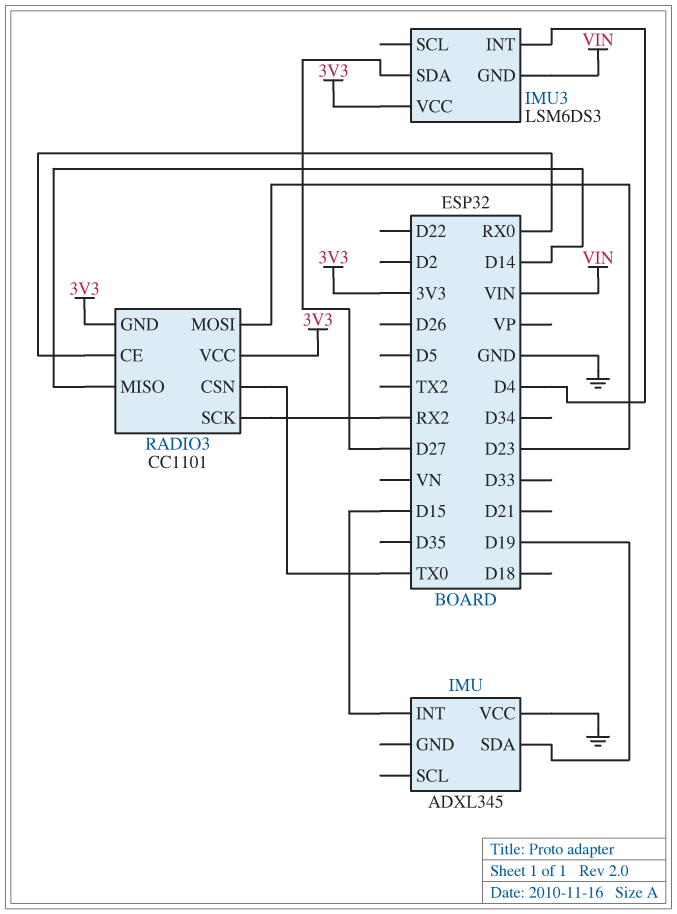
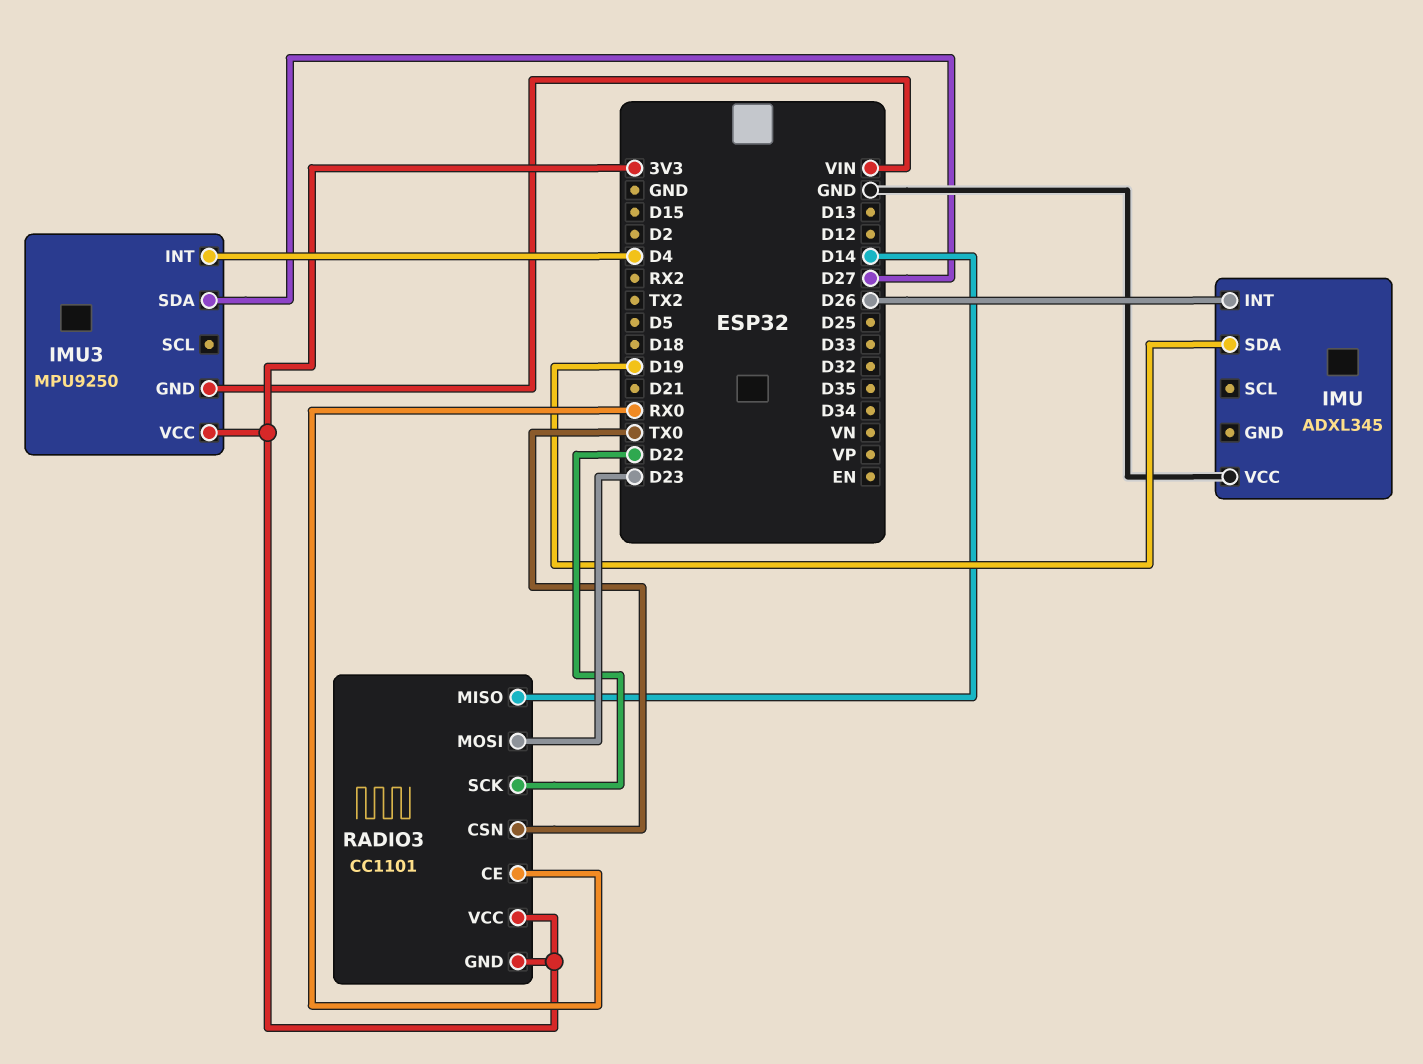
IMU pin INT: D15 -> D26
IMU3: LSM6DS3 -> MPU9250
RADIO3 pin SCK: RX2 -> D22

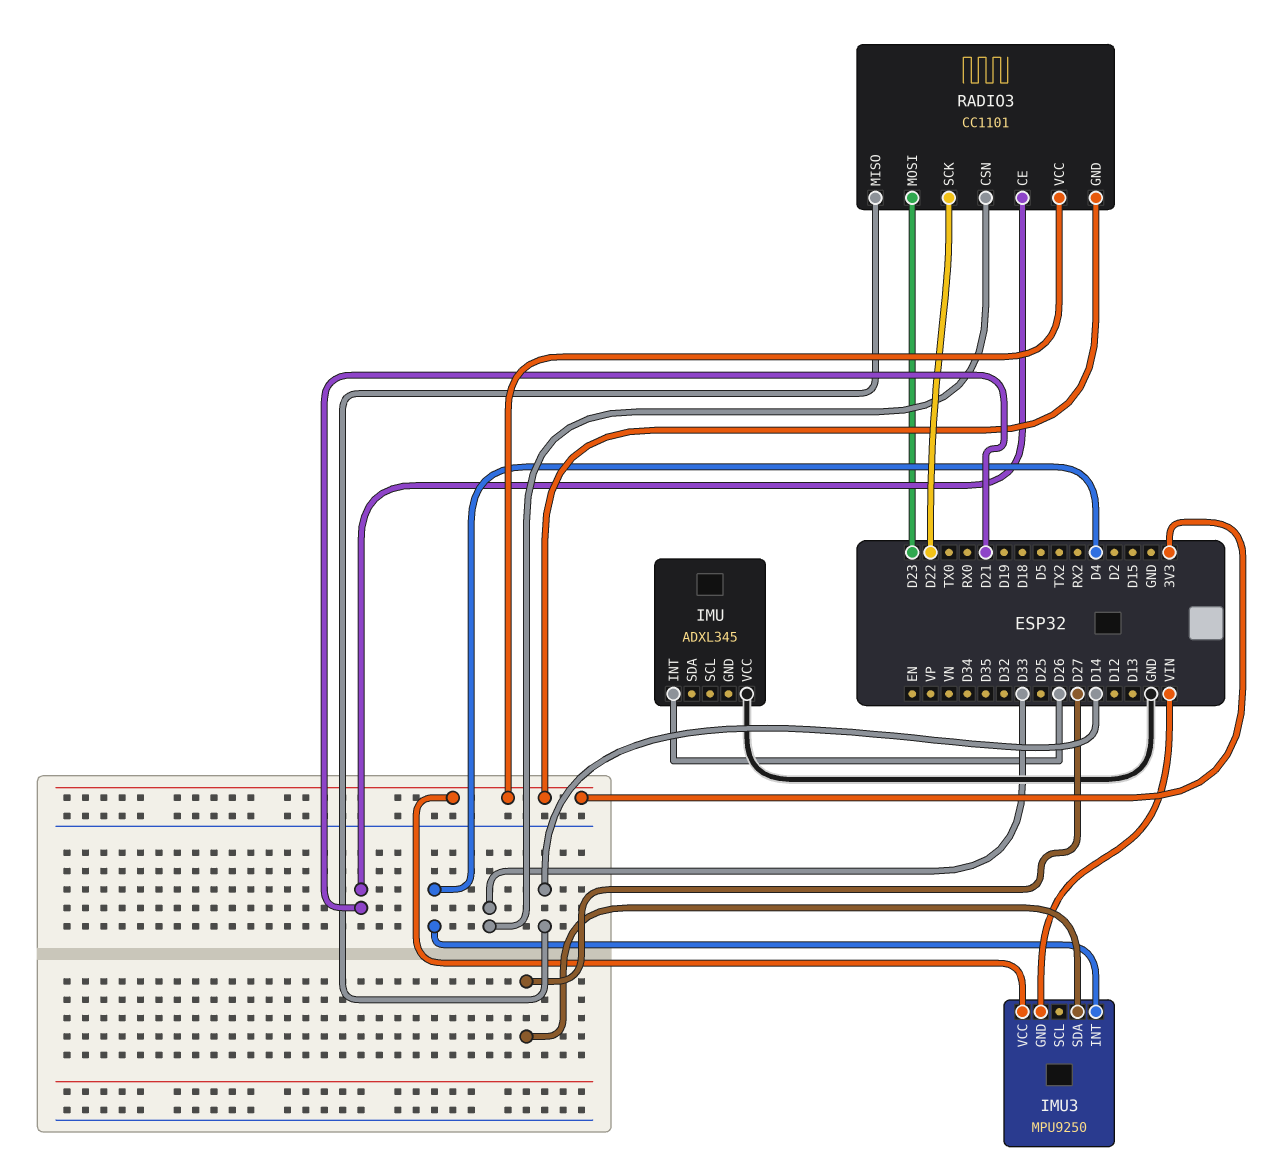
IMU pin SDA: D19 -> none
RADIO3 pin CE: RX0 -> D21
RADIO3 pin CSN: TX0 -> D33

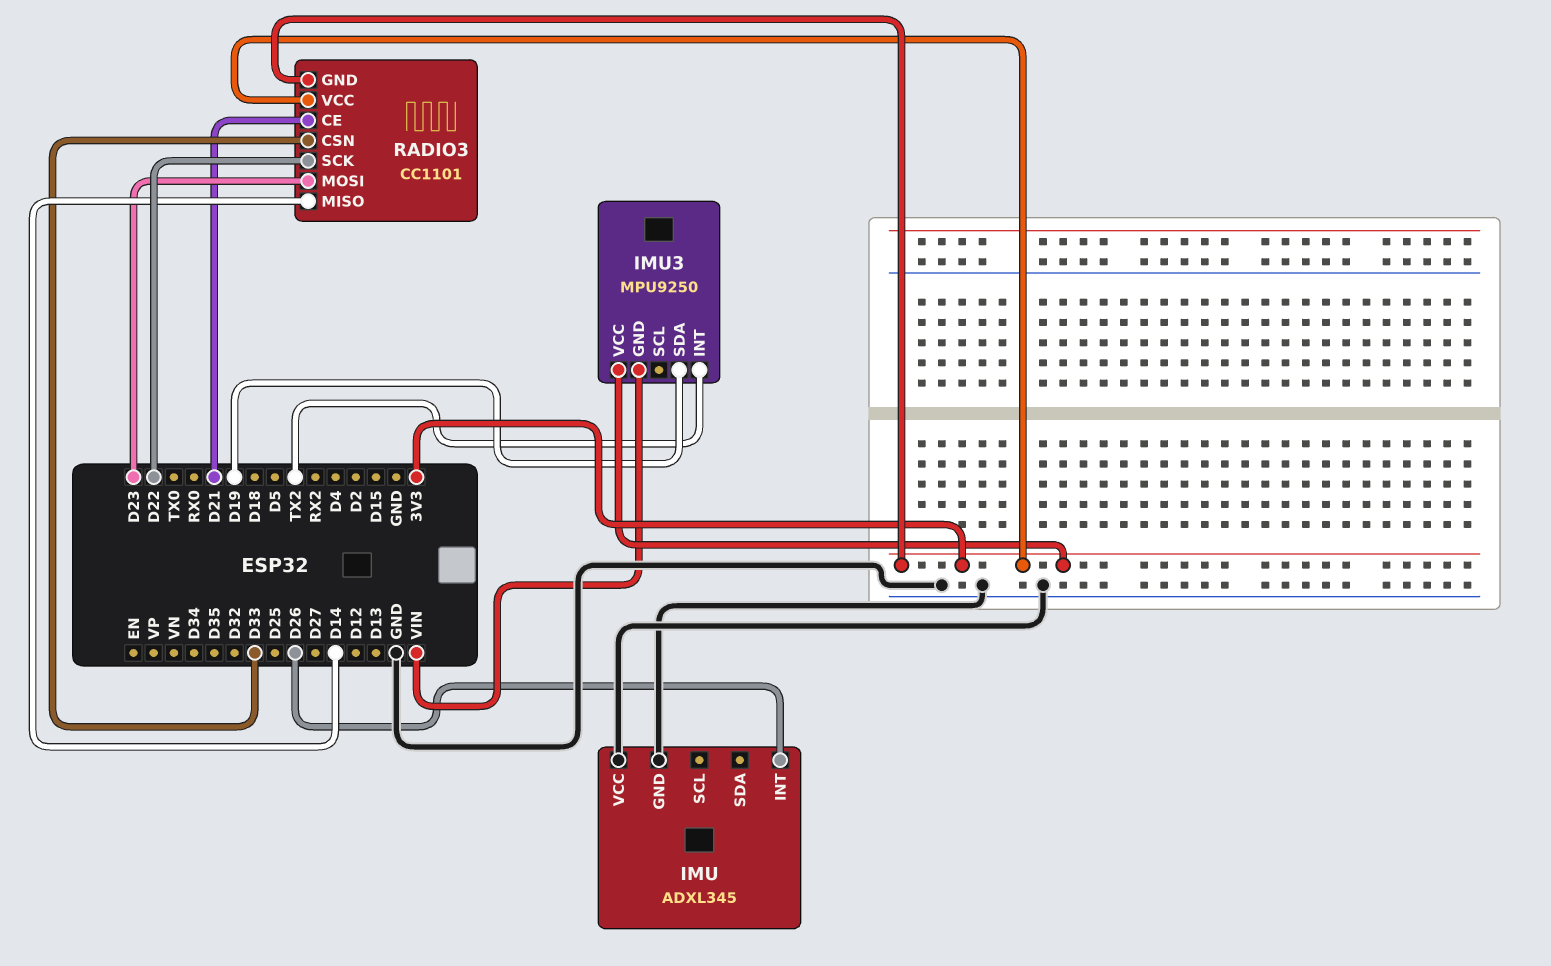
IMU pin GND: none -> GND
IMU3 pin INT: D4 -> TX2
IMU3 pin SDA: D27 -> D19

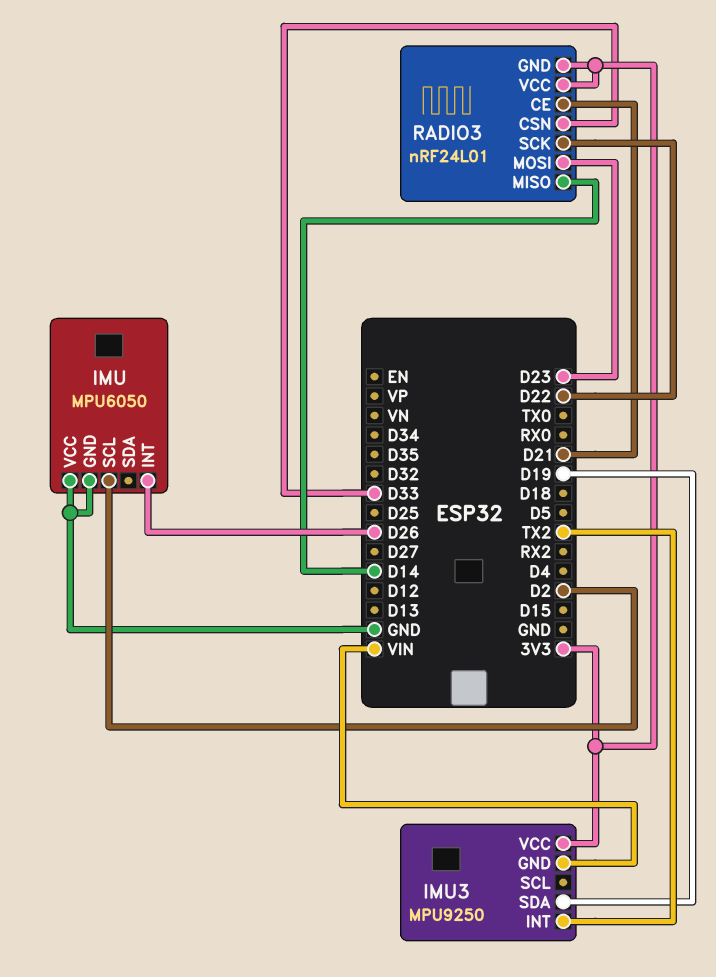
IMU: ADXL345 -> MPU6050
IMU pin SCL: none -> D2
RADIO3: CC1101 -> nRF24L01

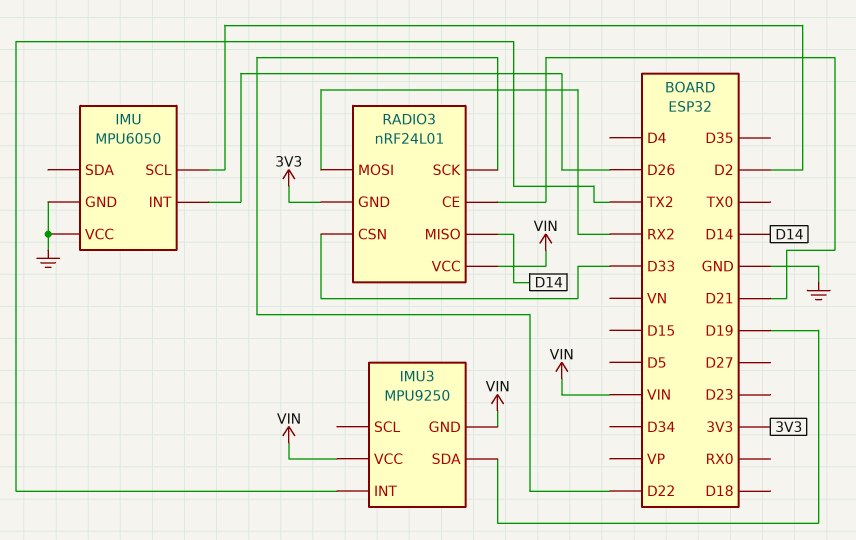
IMU3 pin VCC: 3V3 -> VIN
RADIO3 pin MOSI: D23 -> RX2
RADIO3 pin VCC: 3V3 -> VIN

